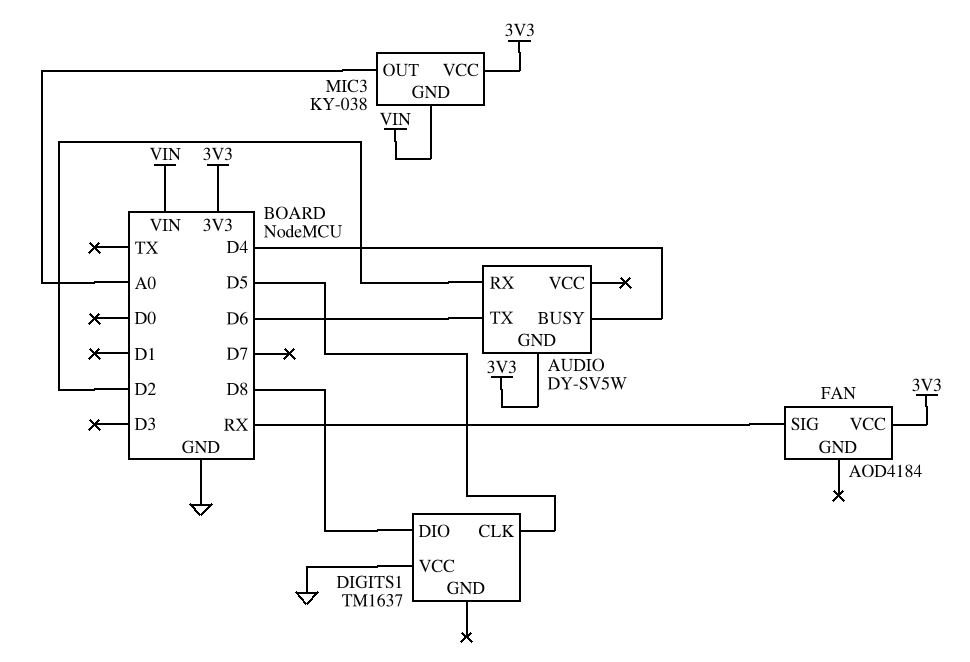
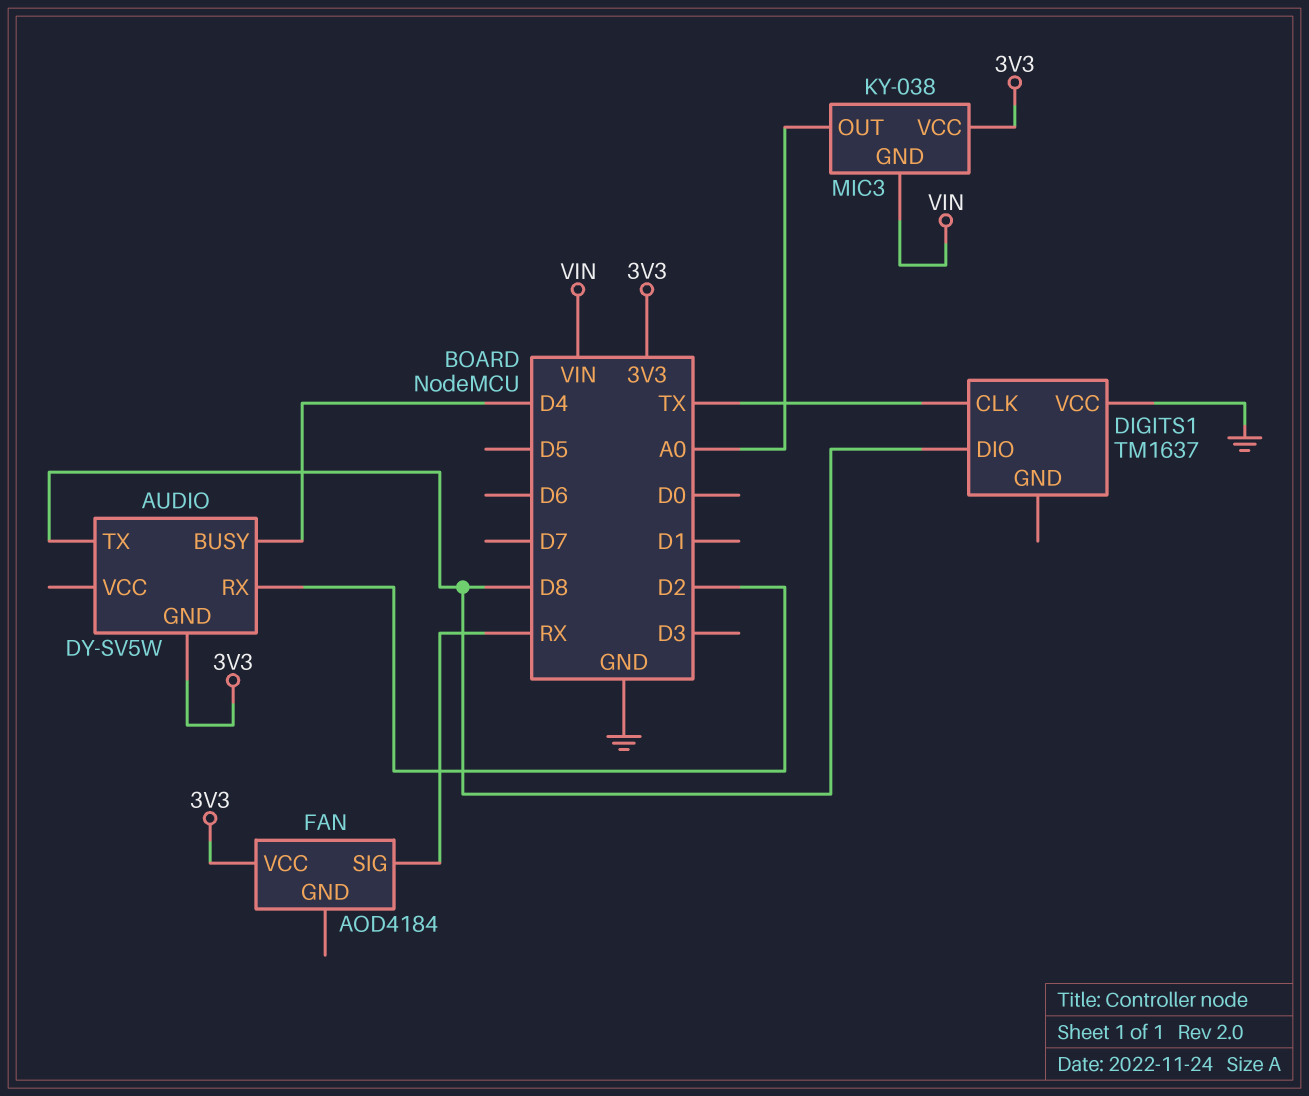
AUDIO pin TX: D6 -> D8
DIGITS1 pin CLK: D5 -> TX

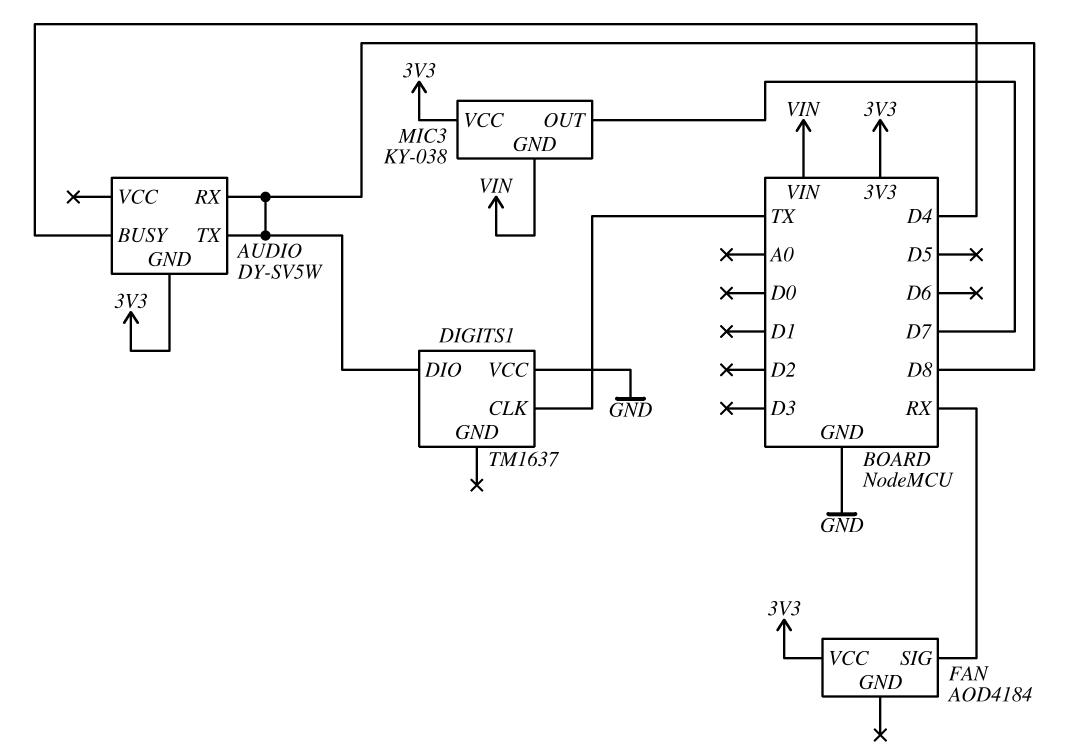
AUDIO pin RX: D2 -> D8
MIC3 pin OUT: A0 -> D7

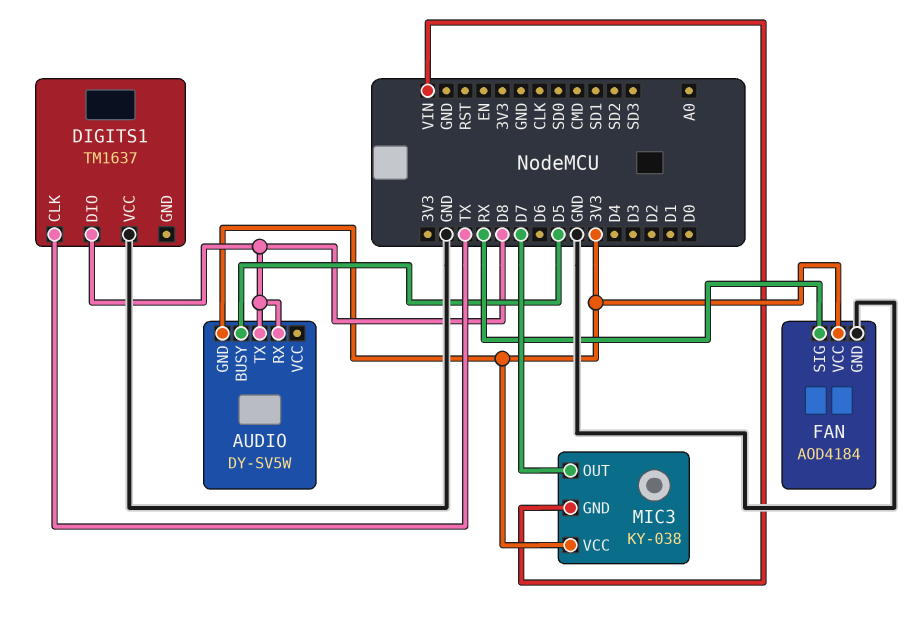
AUDIO pin BUSY: D4 -> D5
FAN pin GND: none -> GND

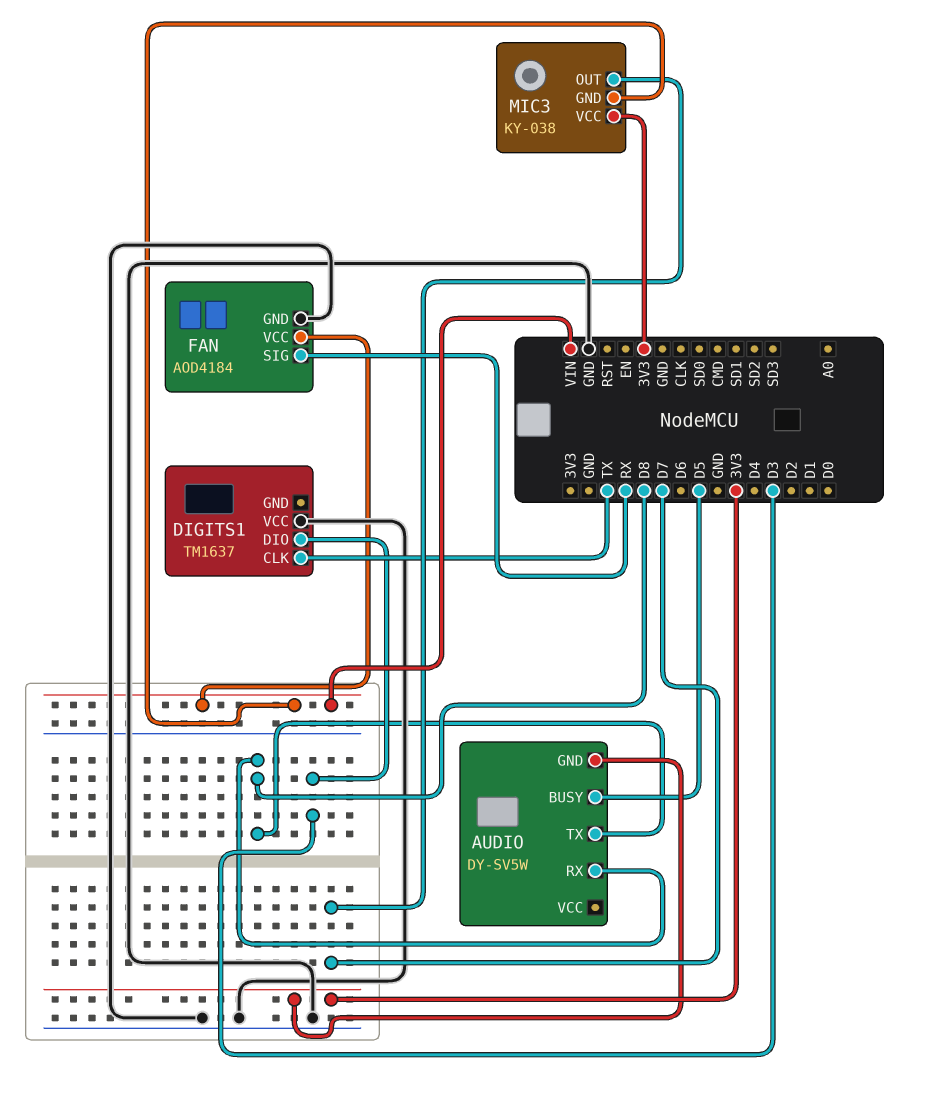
DIGITS1 pin DIO: D8 -> D3
FAN pin VCC: 3V3 -> VIN

